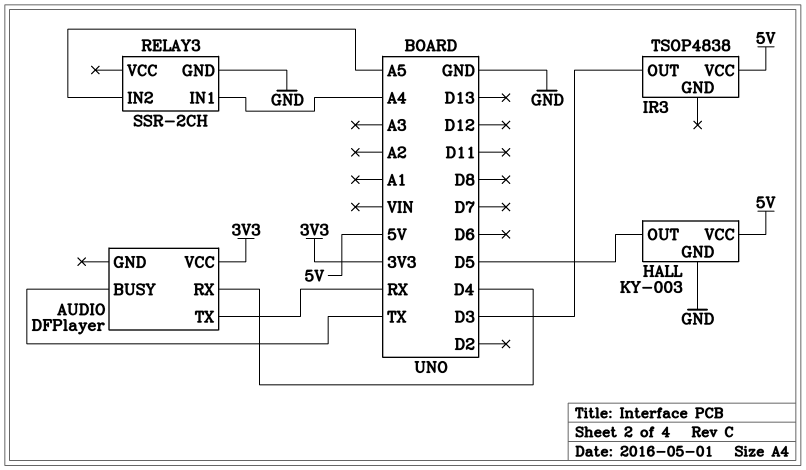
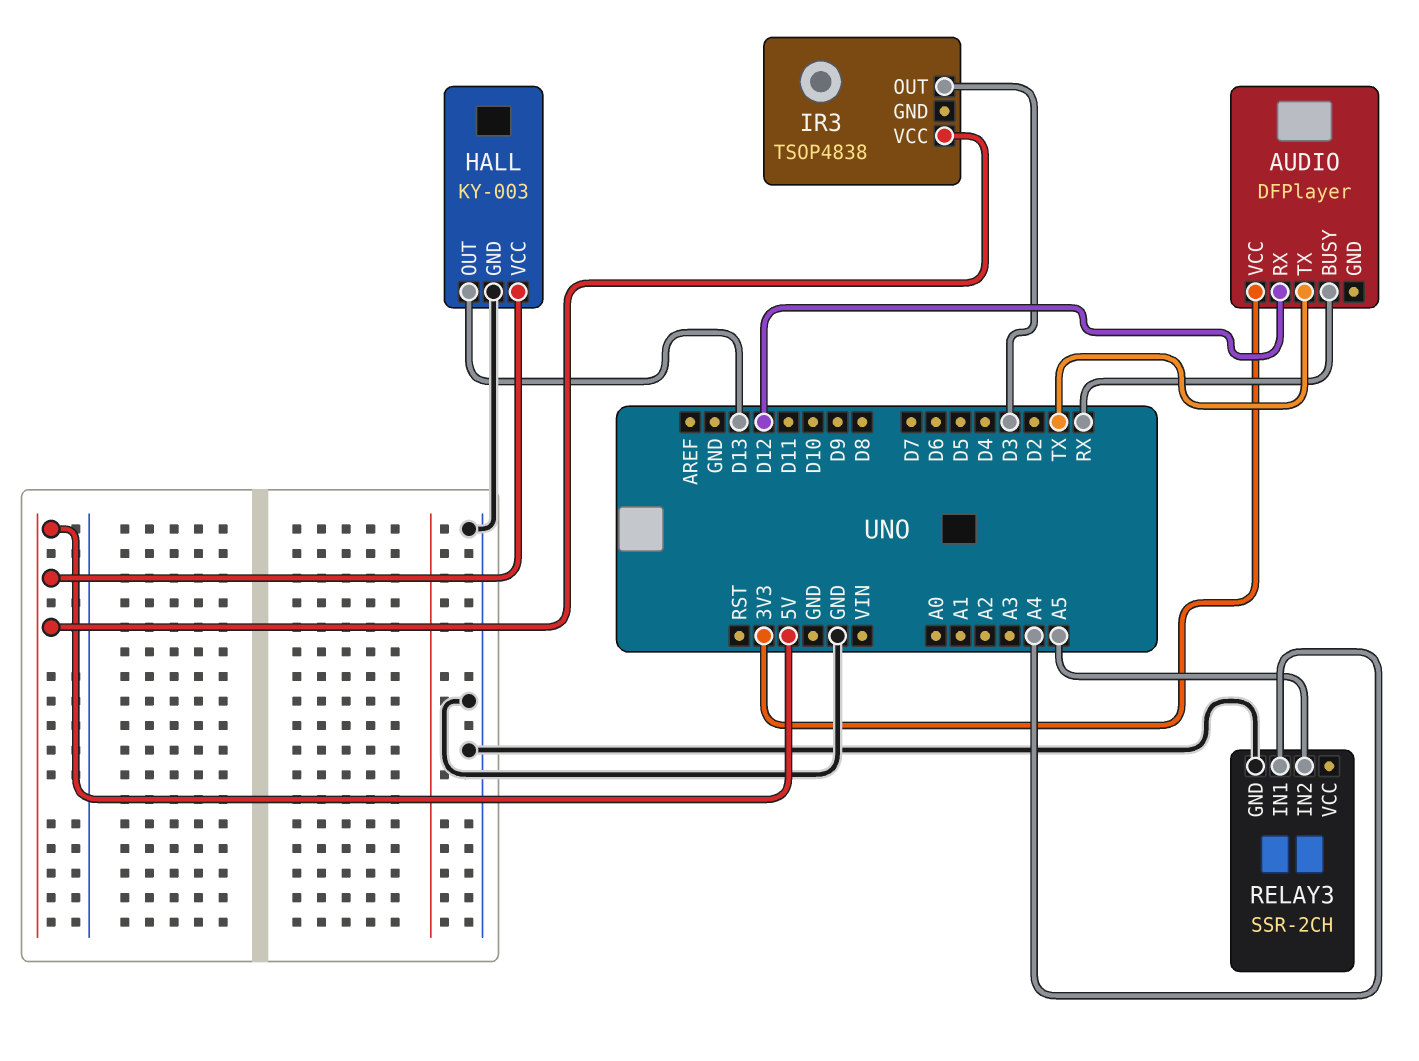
AUDIO pin BUSY: TX -> RX
AUDIO pin RX: D4 -> D12
AUDIO pin TX: RX -> TX
HALL pin OUT: D5 -> D13

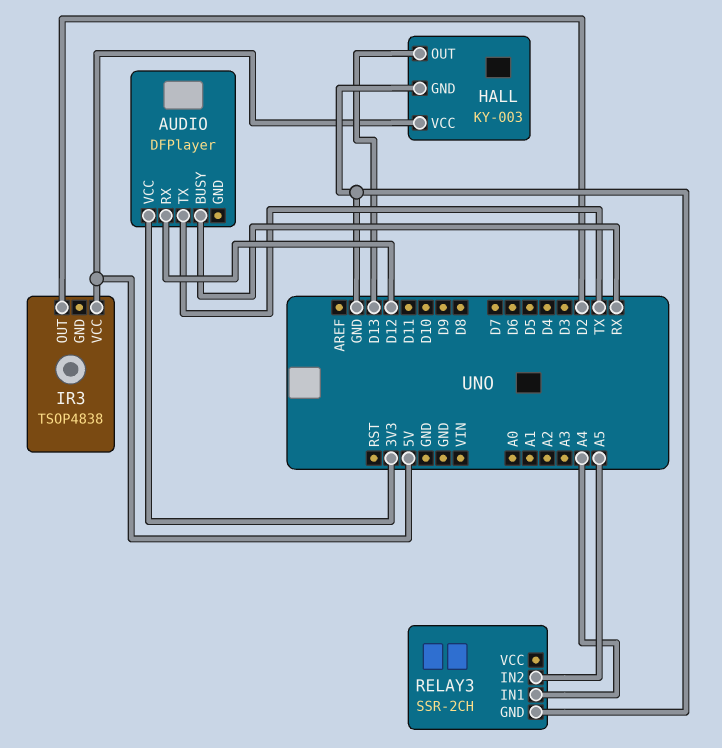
IR3 pin OUT: D3 -> D2

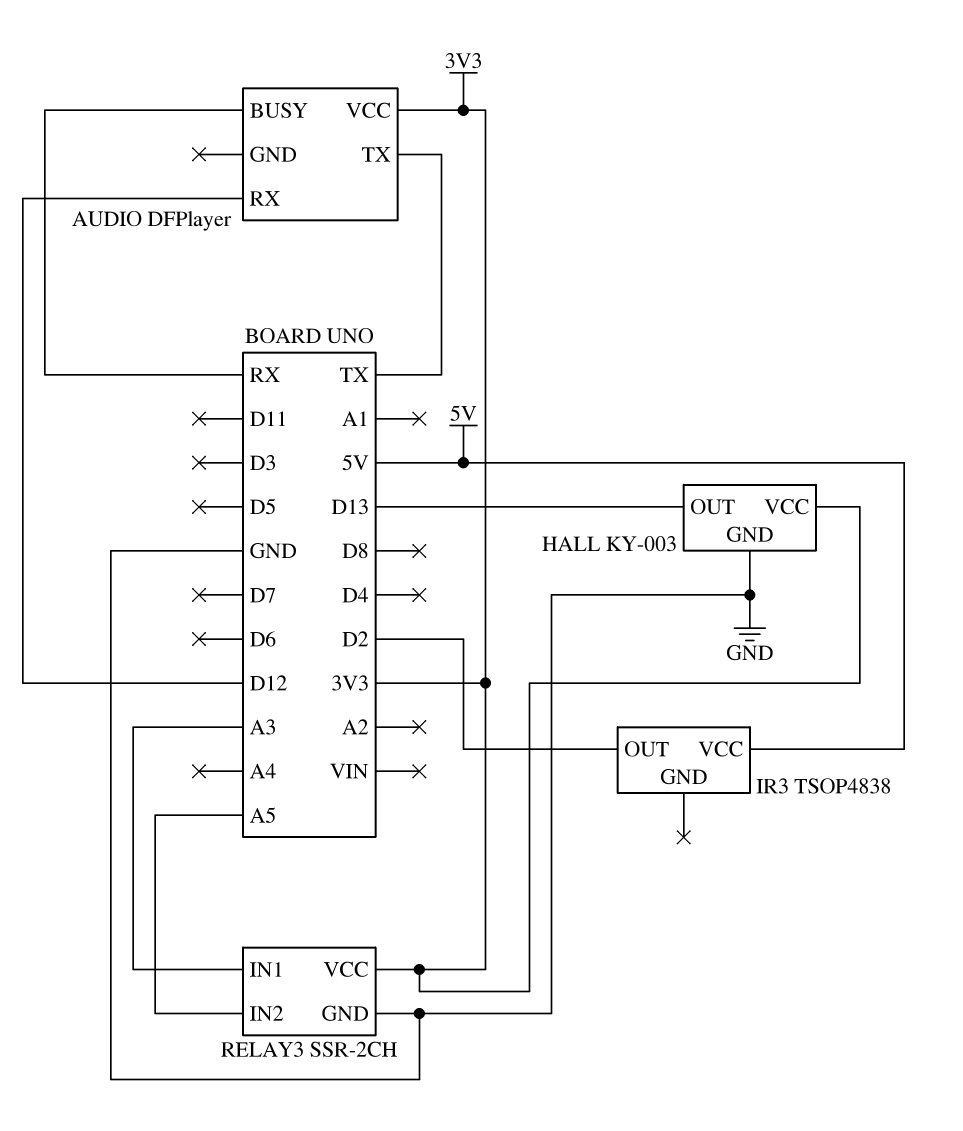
HALL pin VCC: 5V -> 3V3
RELAY3 pin IN1: A4 -> A3
RELAY3 pin VCC: none -> 3V3

